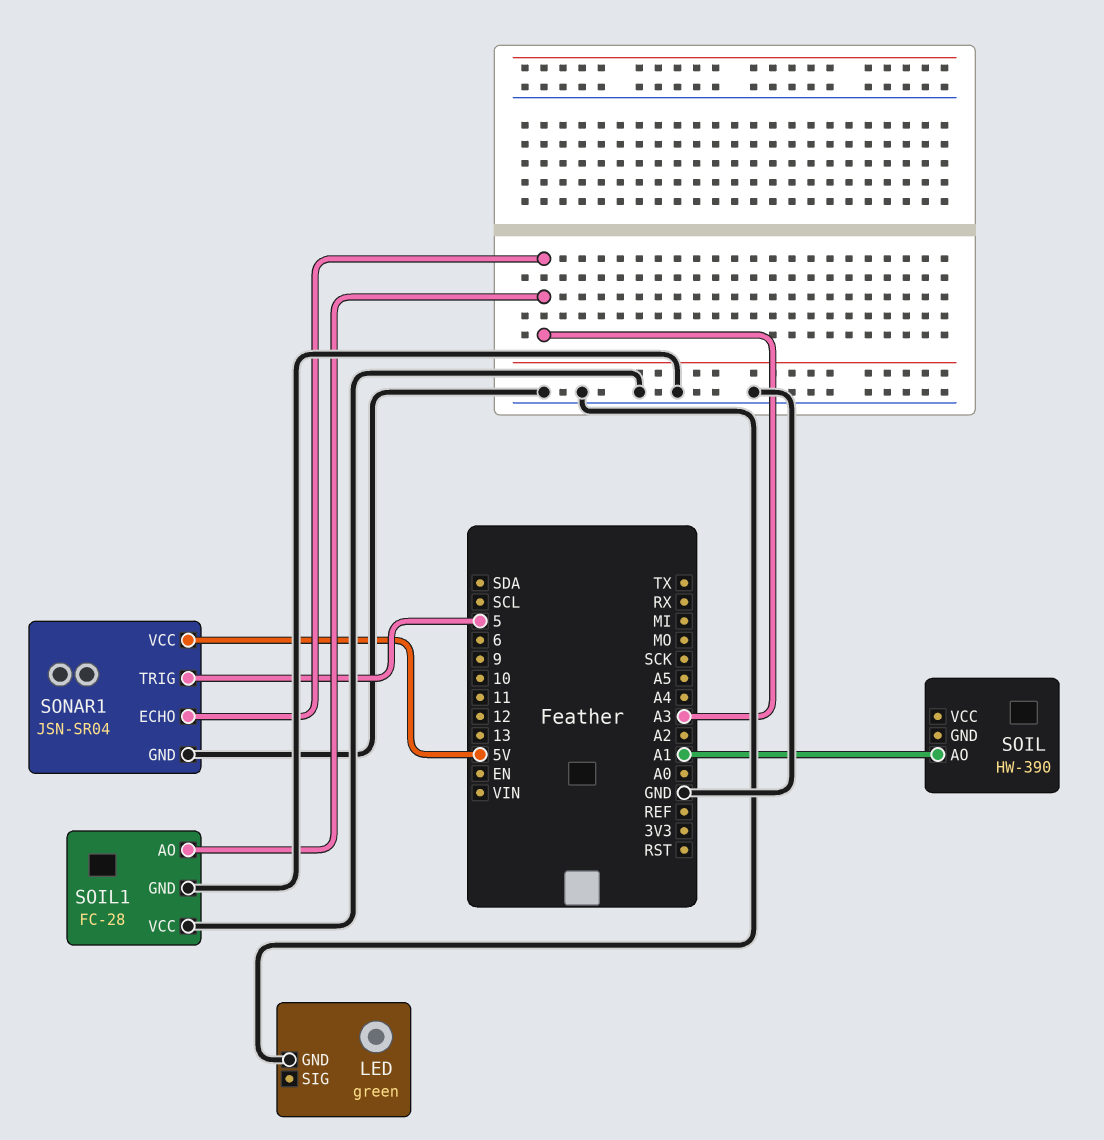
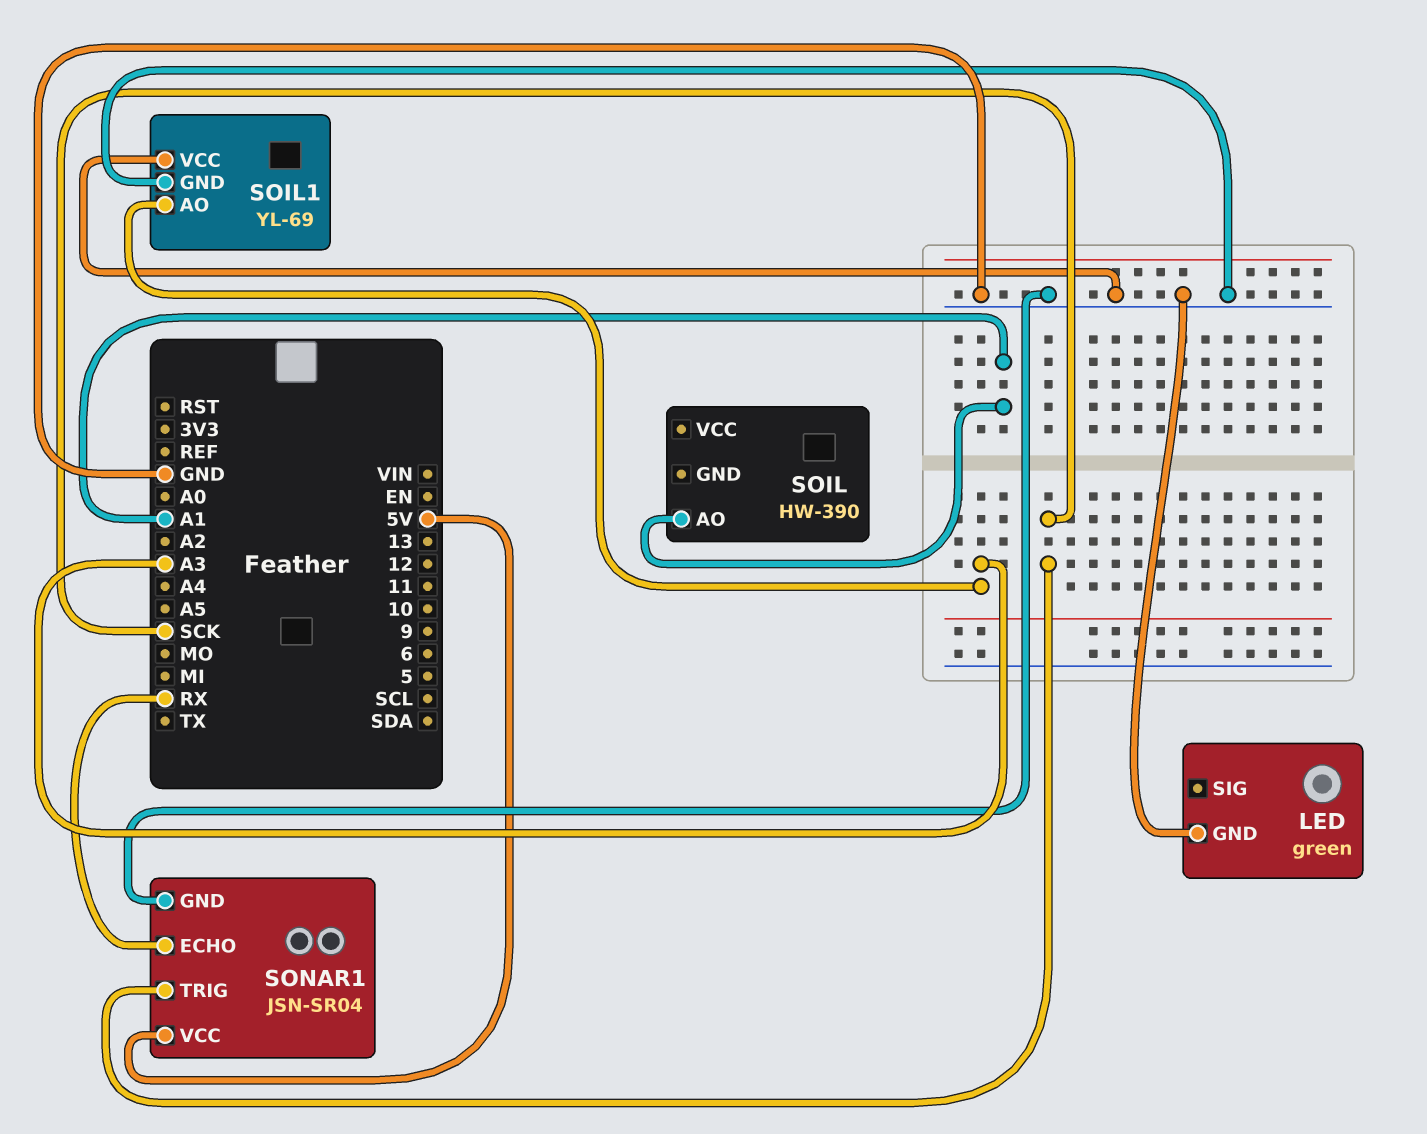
SOIL1: FC-28 -> YL-69
SONAR1 pin ECHO: A3 -> RX
SONAR1 pin TRIG: 5 -> SCK

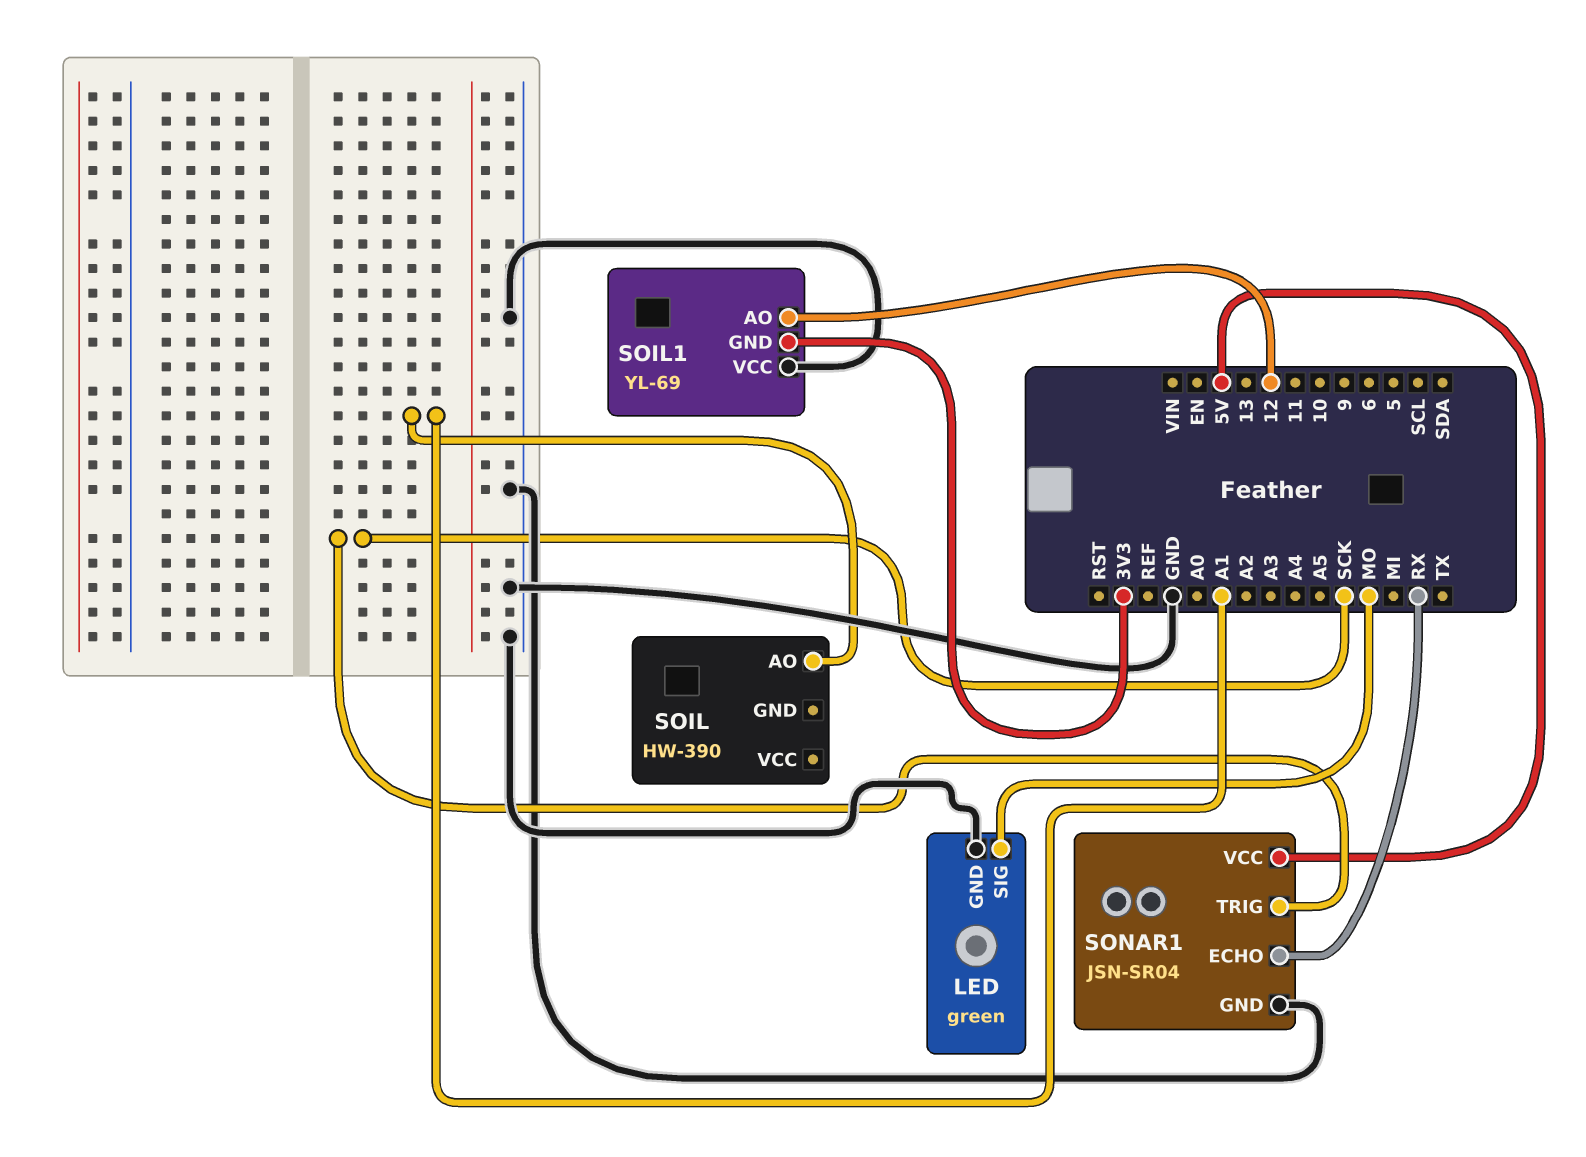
LED pin SIG: none -> MO
SOIL1 pin AO: A3 -> 12
SOIL1 pin GND: GND -> 3V3

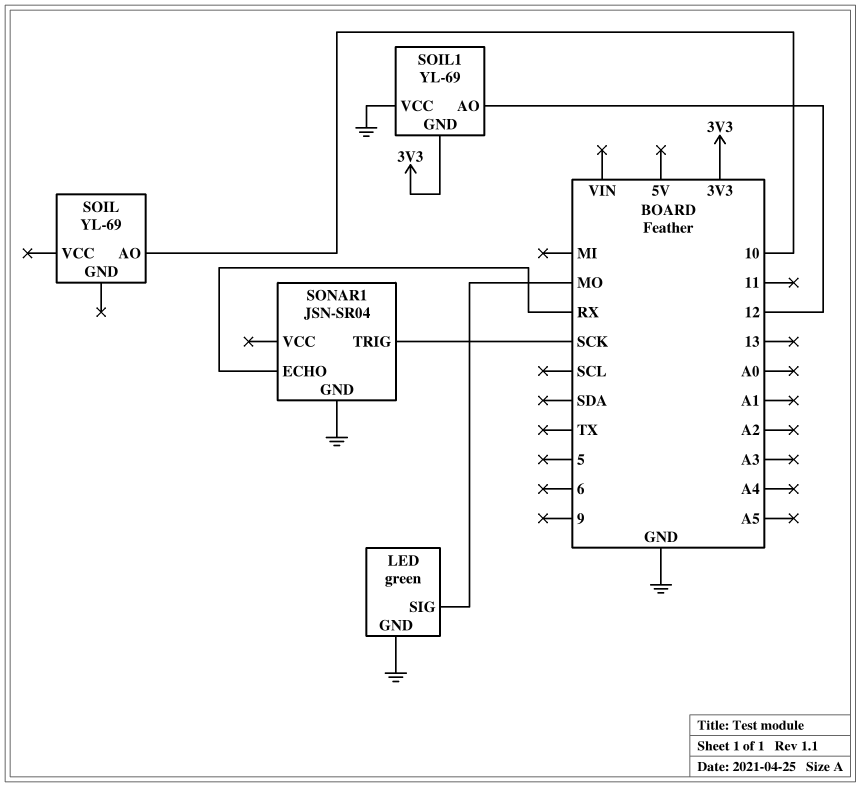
SOIL: HW-390 -> YL-69
SOIL pin AO: A1 -> 10
SONAR1 pin VCC: 5V -> none

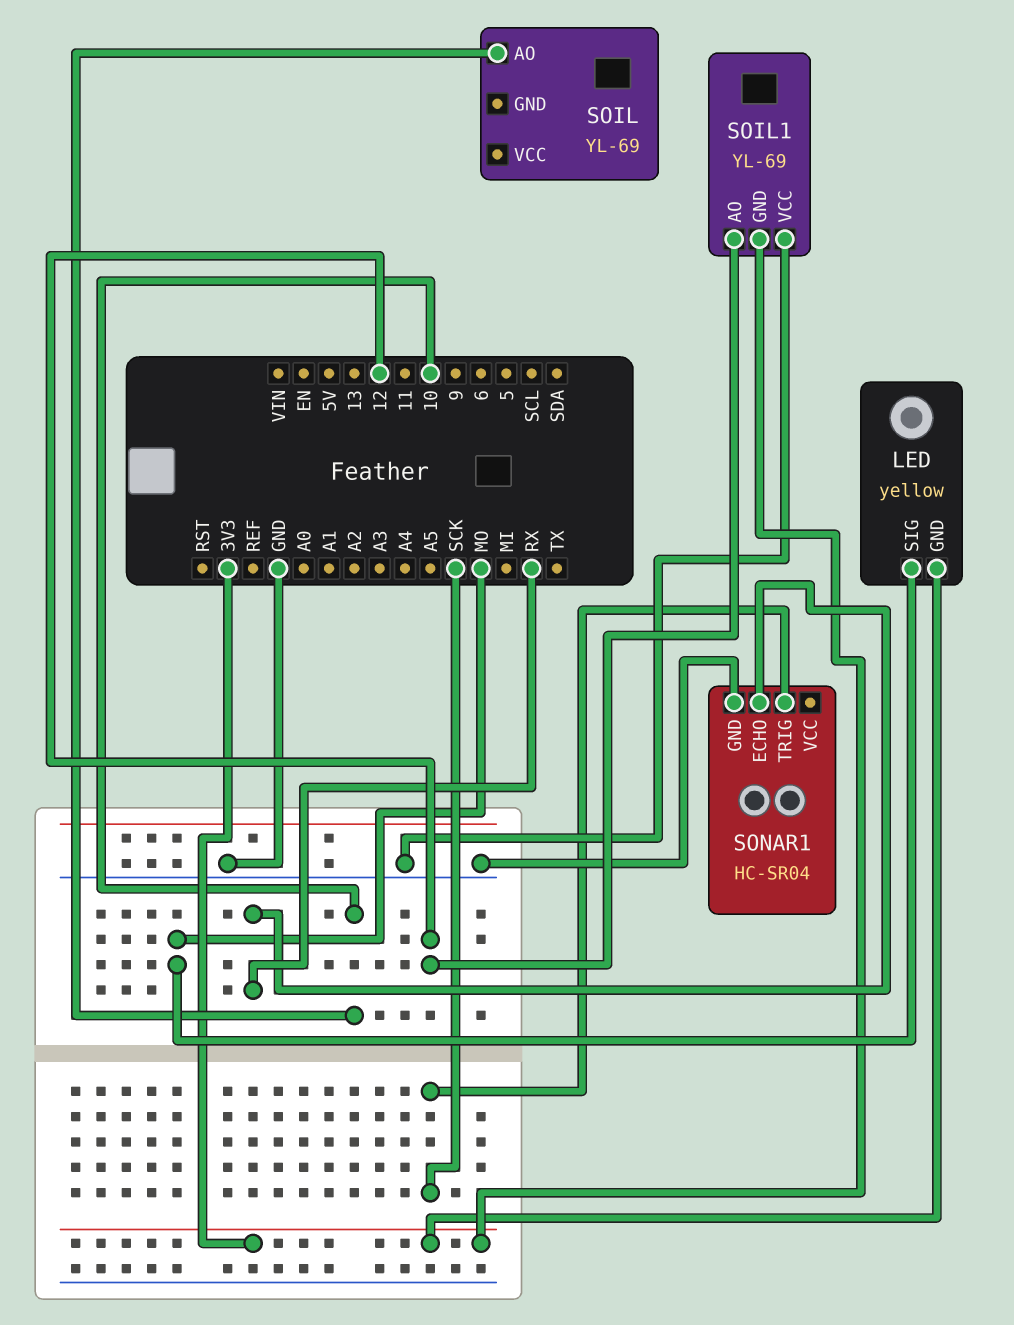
LED: green -> yellow
LED pin GND: GND -> 3V3
SONAR1: JSN-SR04 -> HC-SR04

